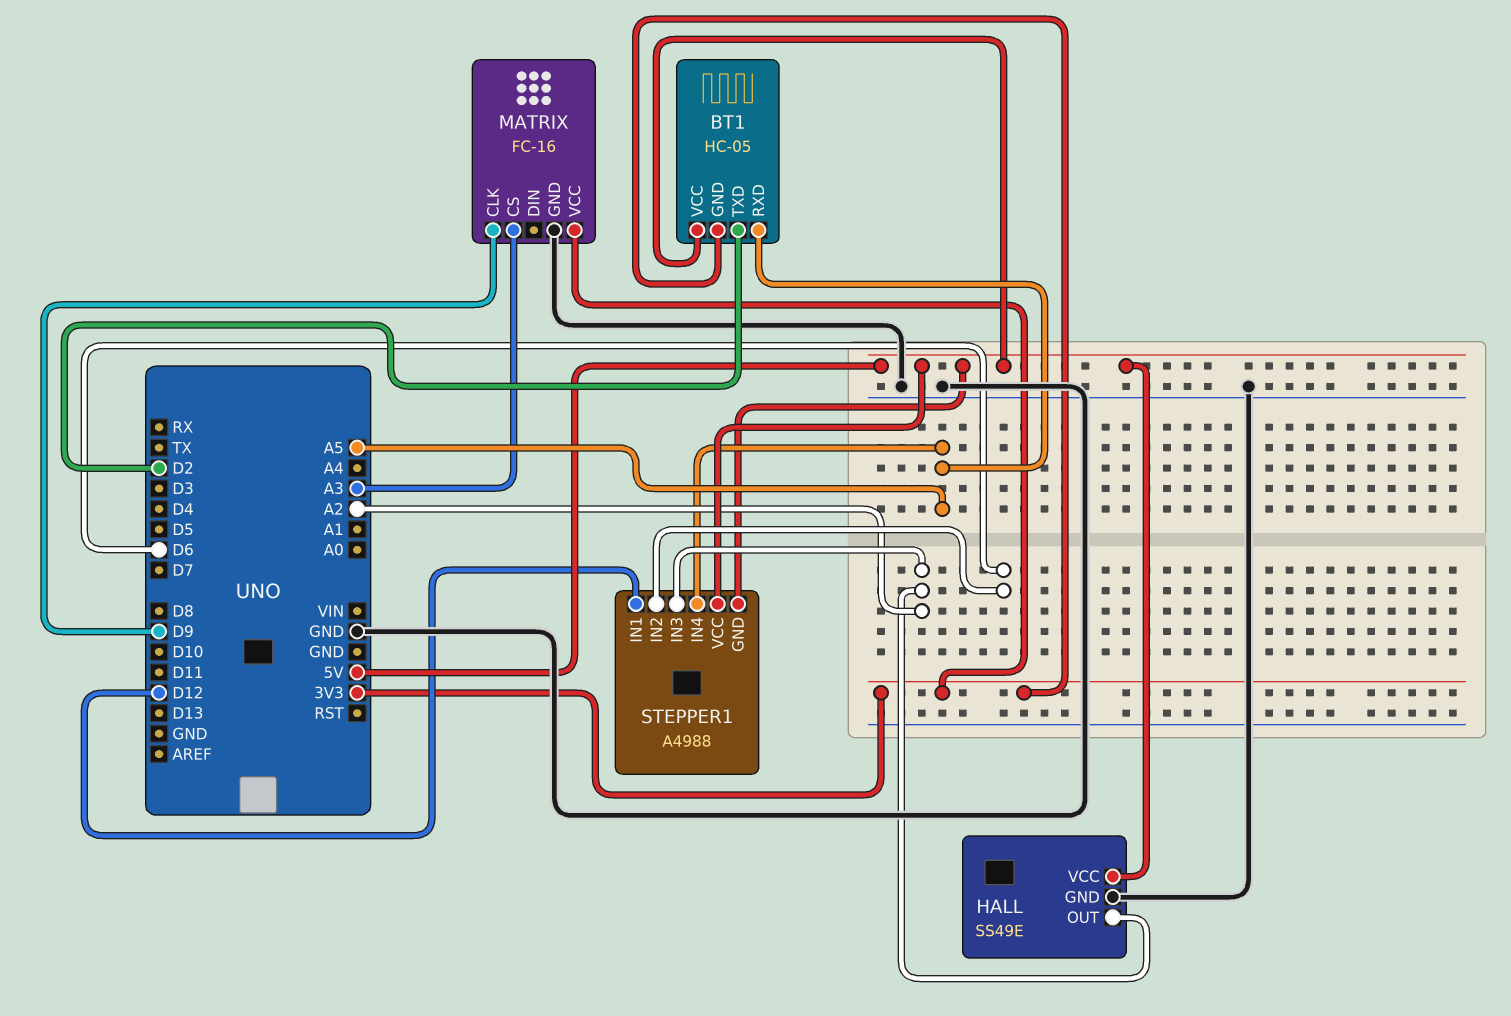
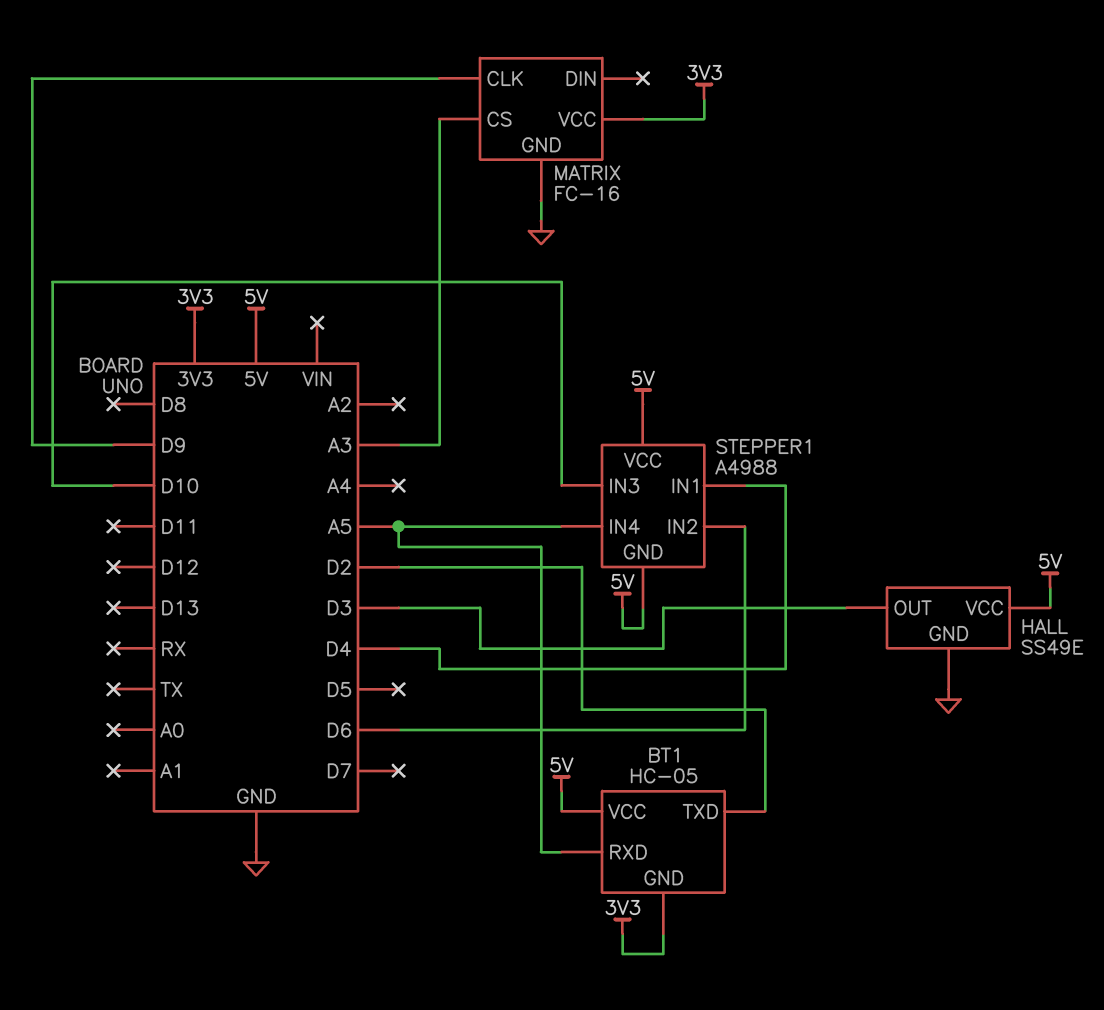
HALL pin OUT: A2 -> D3
STEPPER1 pin IN1: D12 -> D4
STEPPER1 pin IN3: A2 -> D10

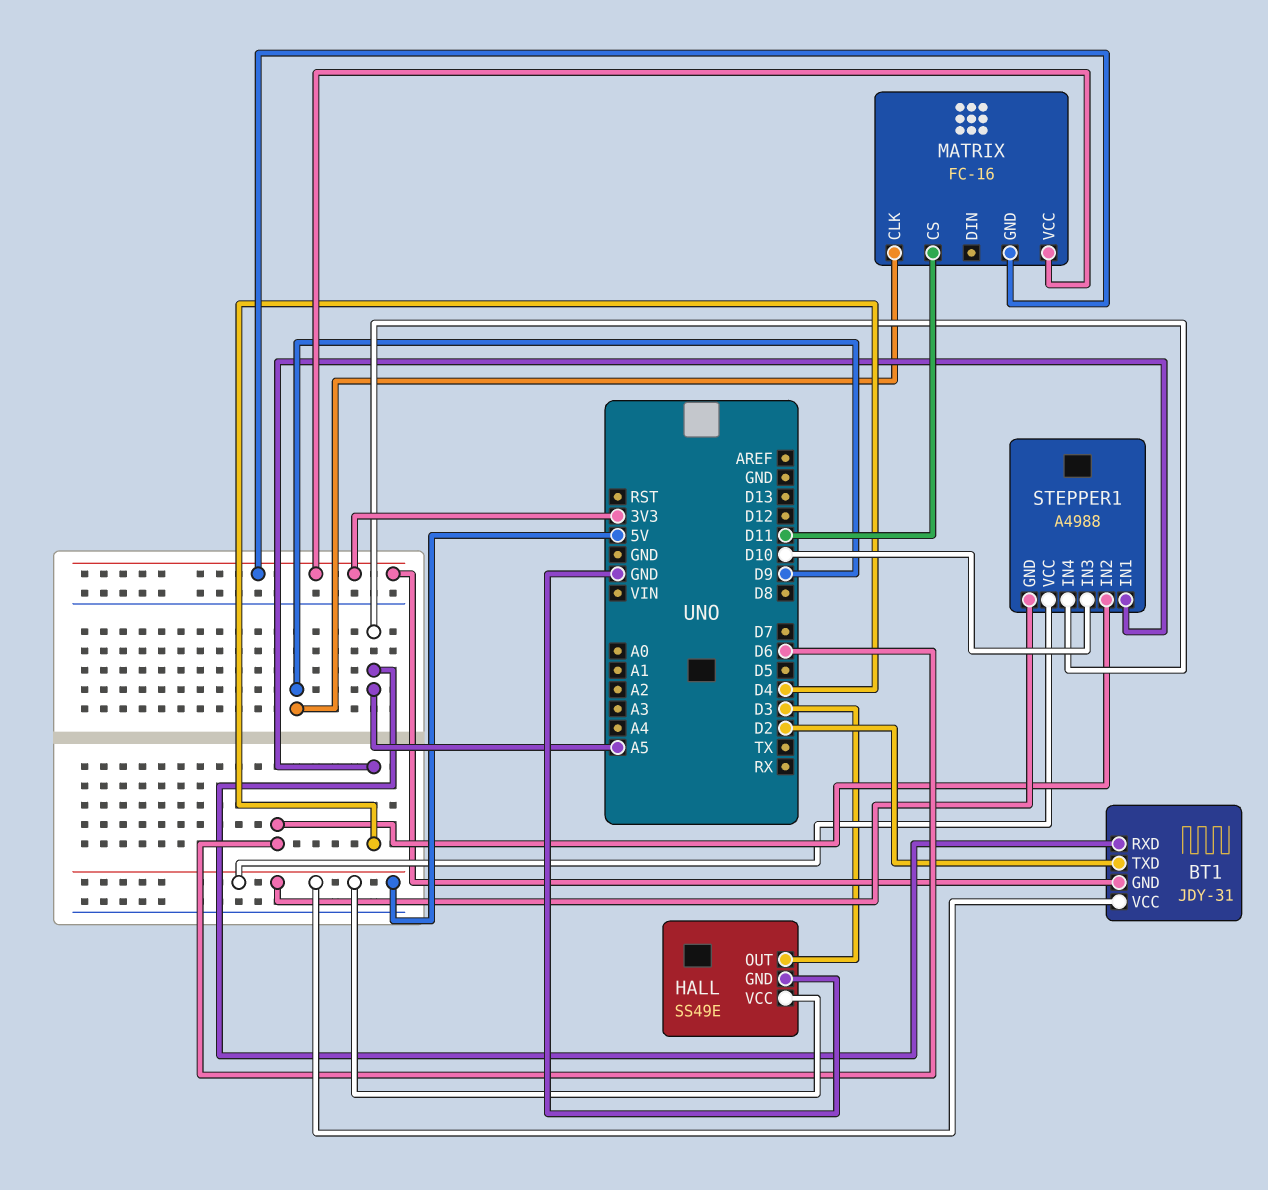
BT1: HC-05 -> JDY-31
MATRIX pin CS: A3 -> D11
MATRIX pin GND: GND -> 3V3

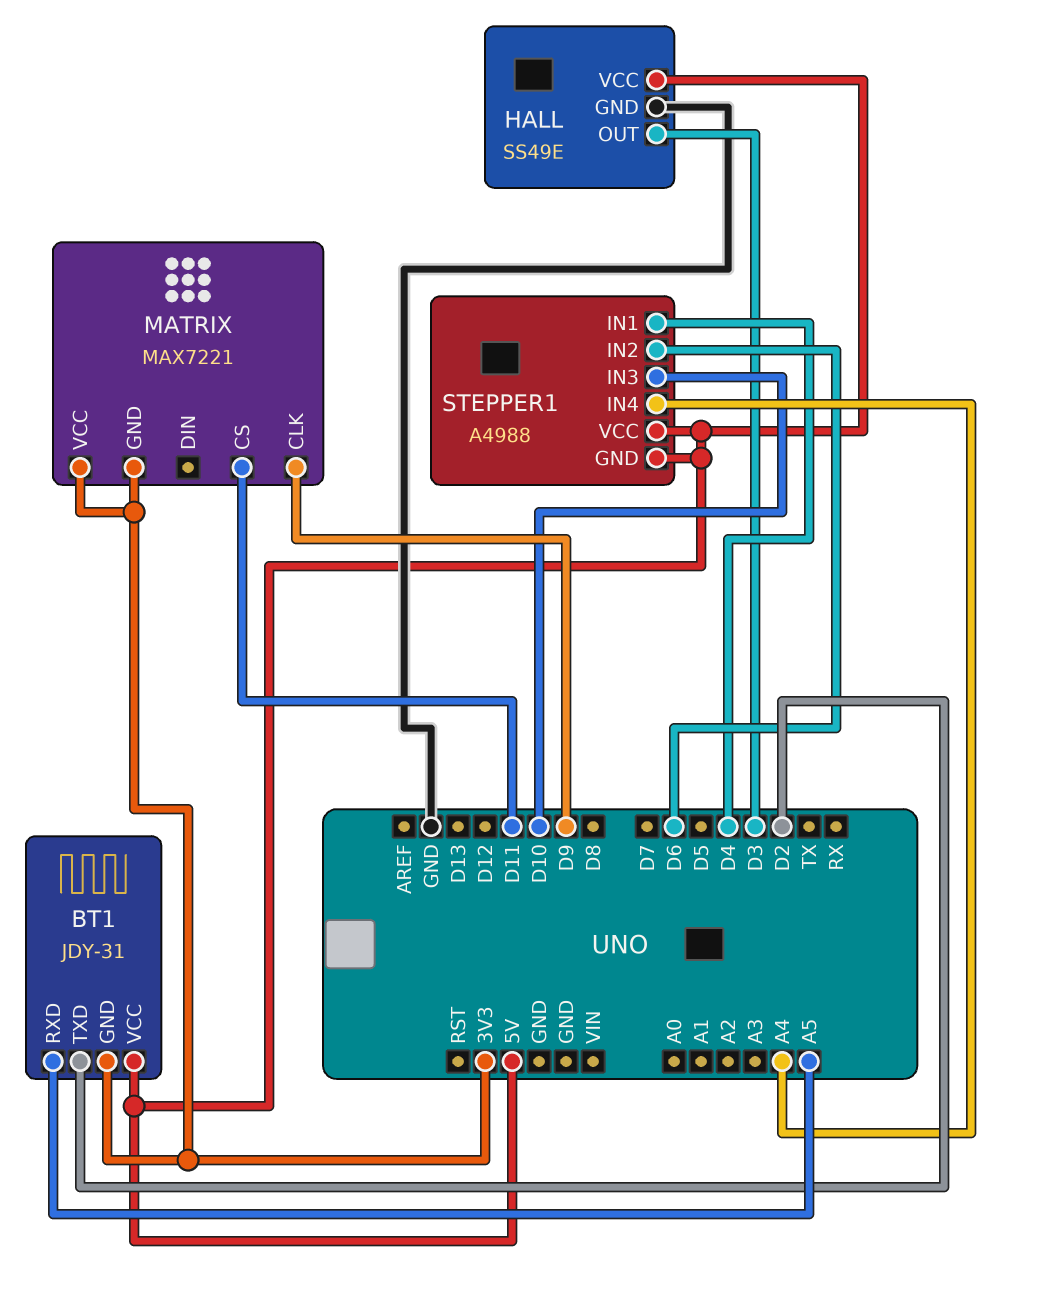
MATRIX: FC-16 -> MAX7221
STEPPER1 pin IN4: A5 -> A4

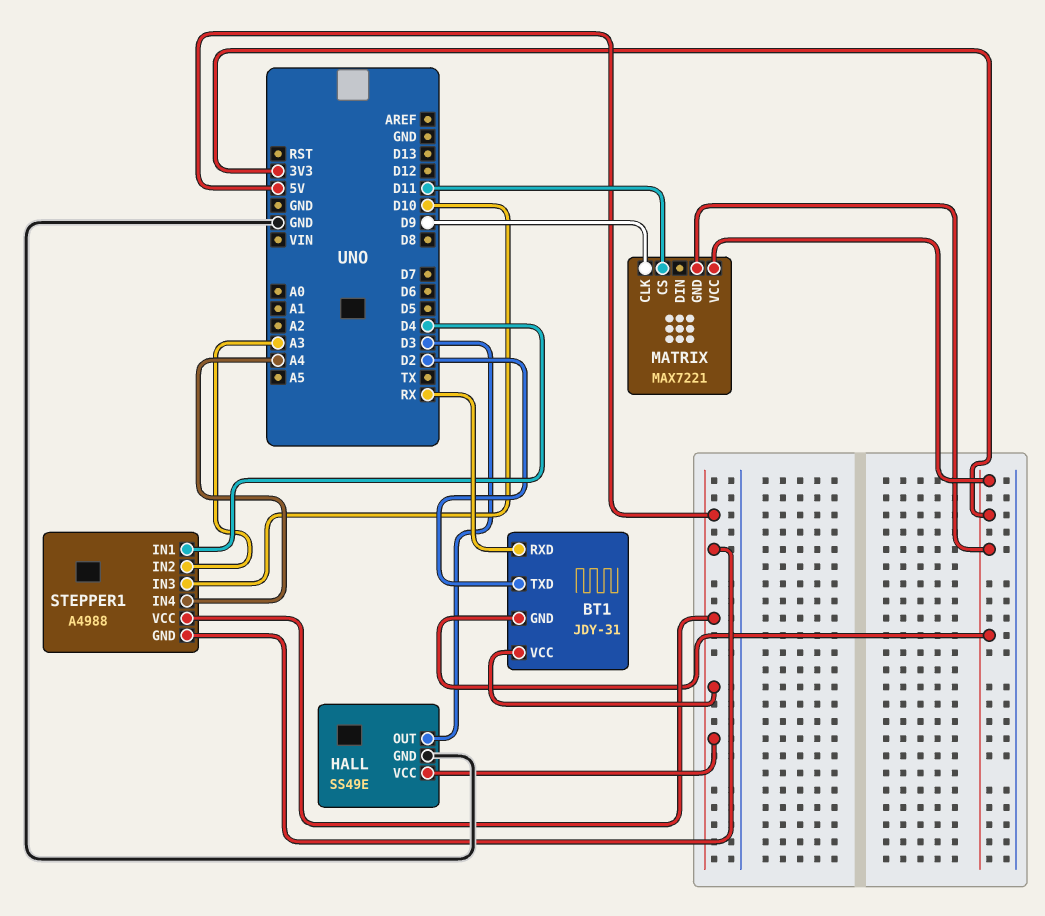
BT1 pin RXD: A5 -> RX
STEPPER1 pin IN2: D6 -> A3

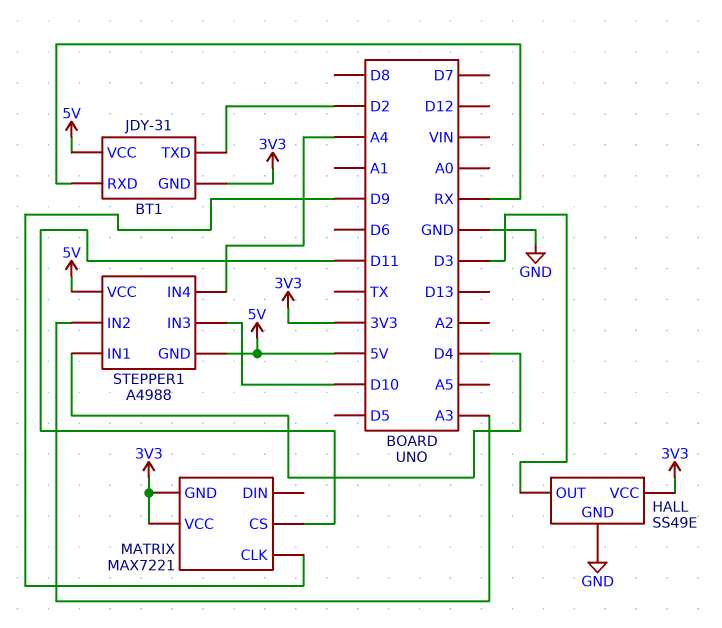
HALL pin VCC: 5V -> 3V3

